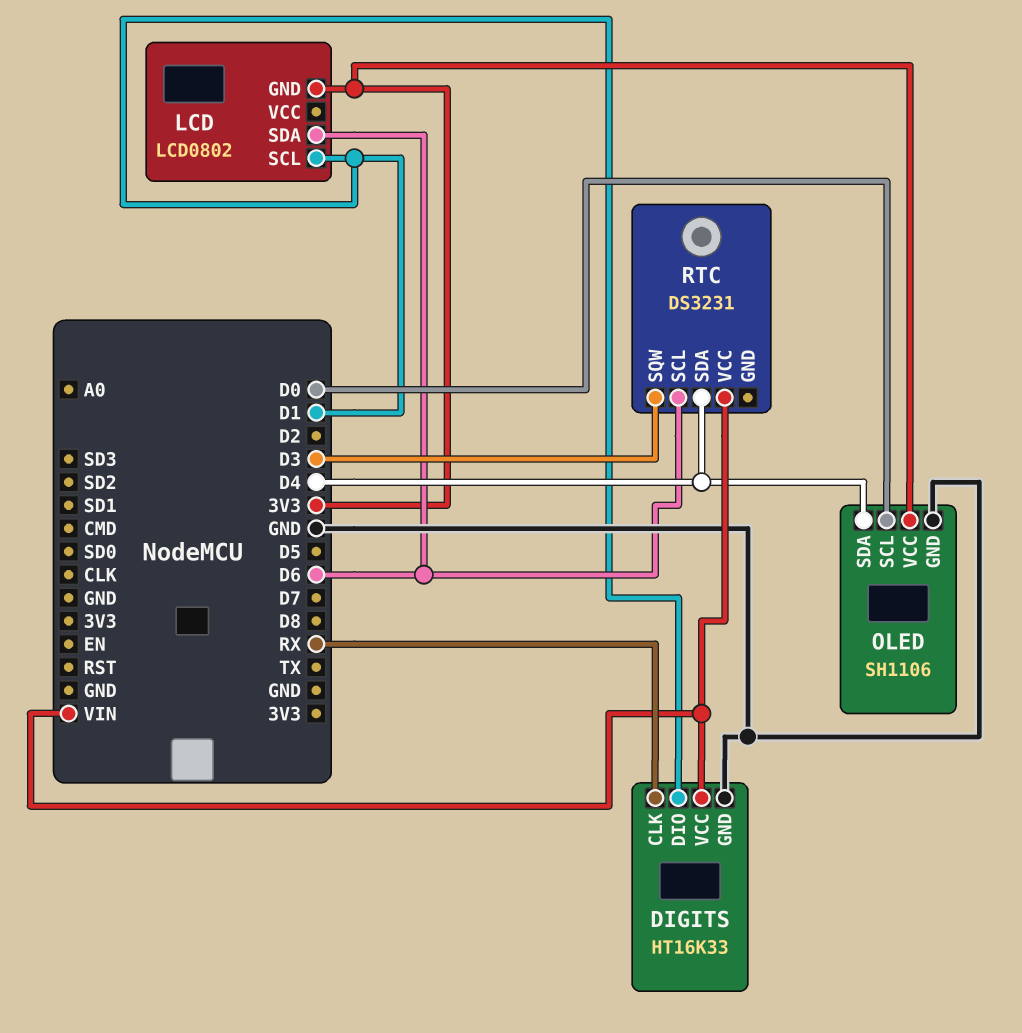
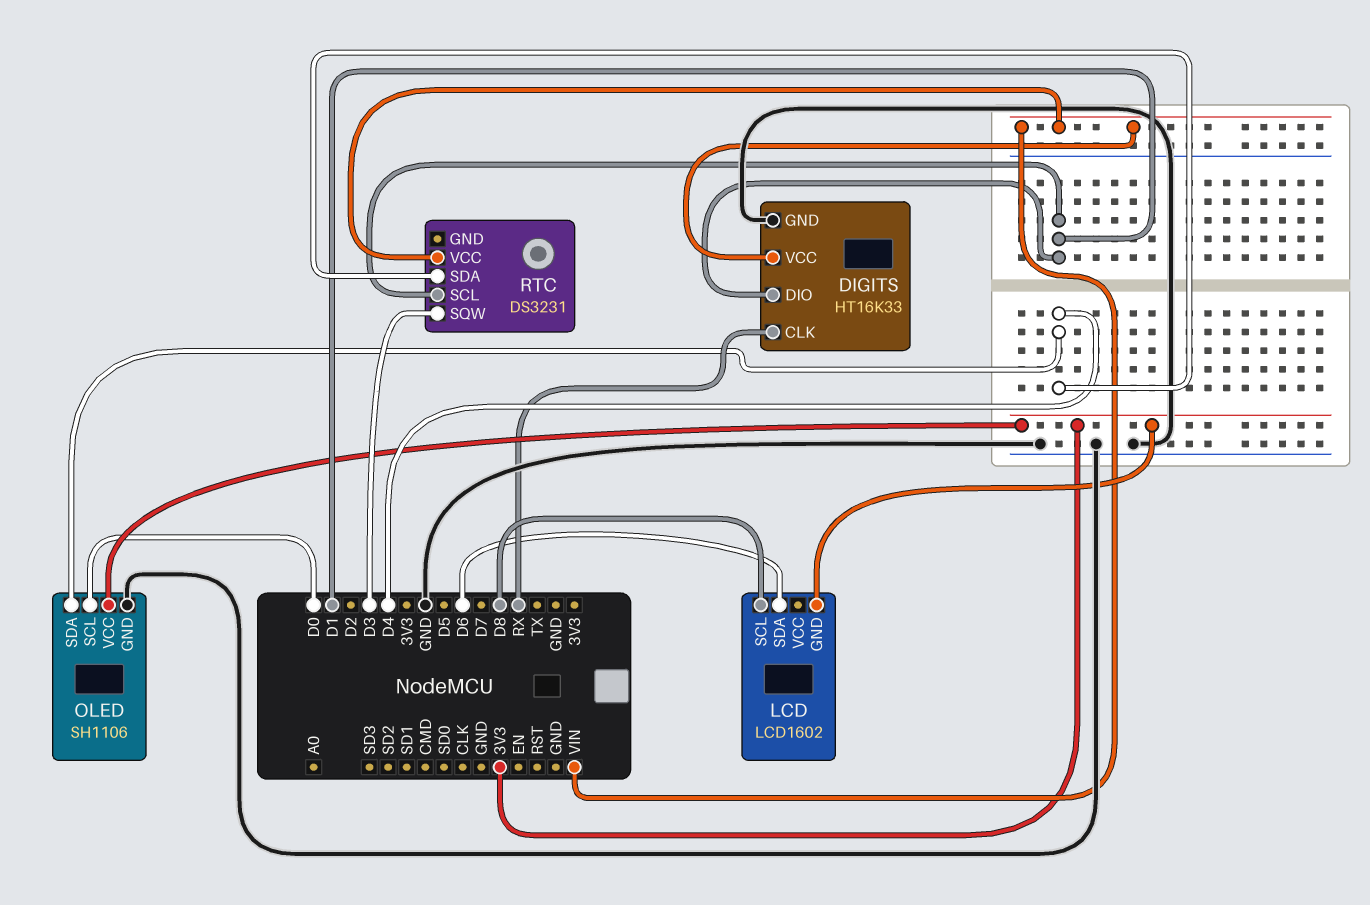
LCD: LCD0802 -> LCD1602
LCD pin SCL: D1 -> D8
RTC pin SCL: D6 -> D1

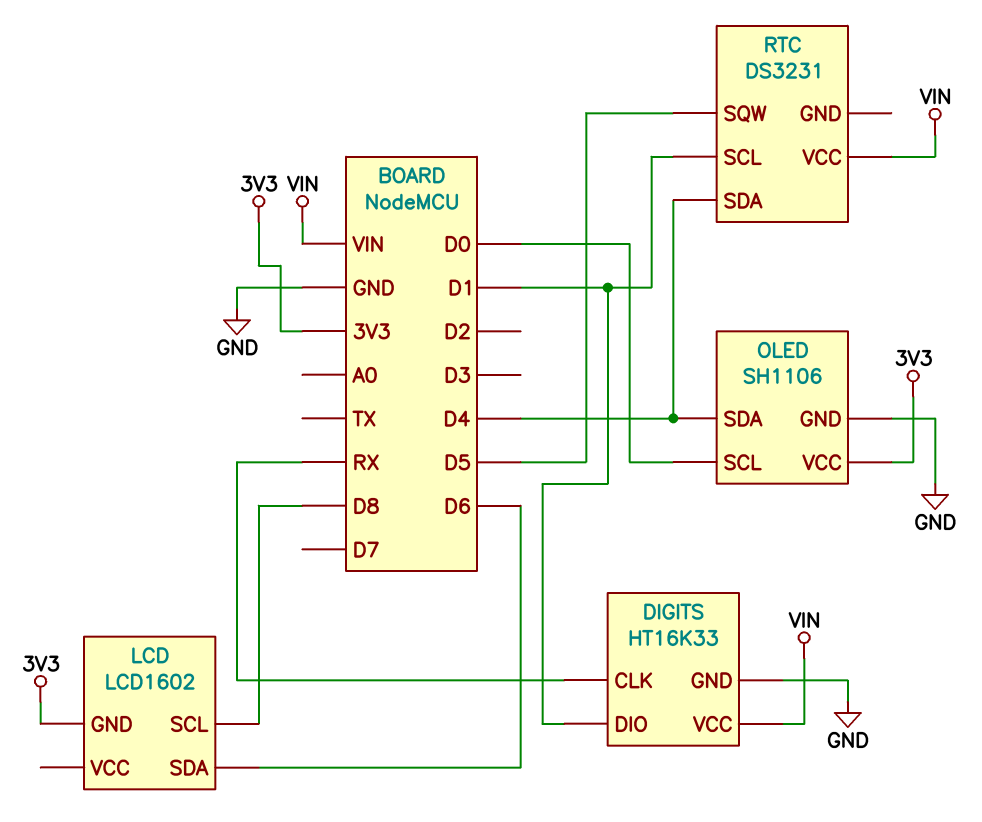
RTC pin SQW: D3 -> D5

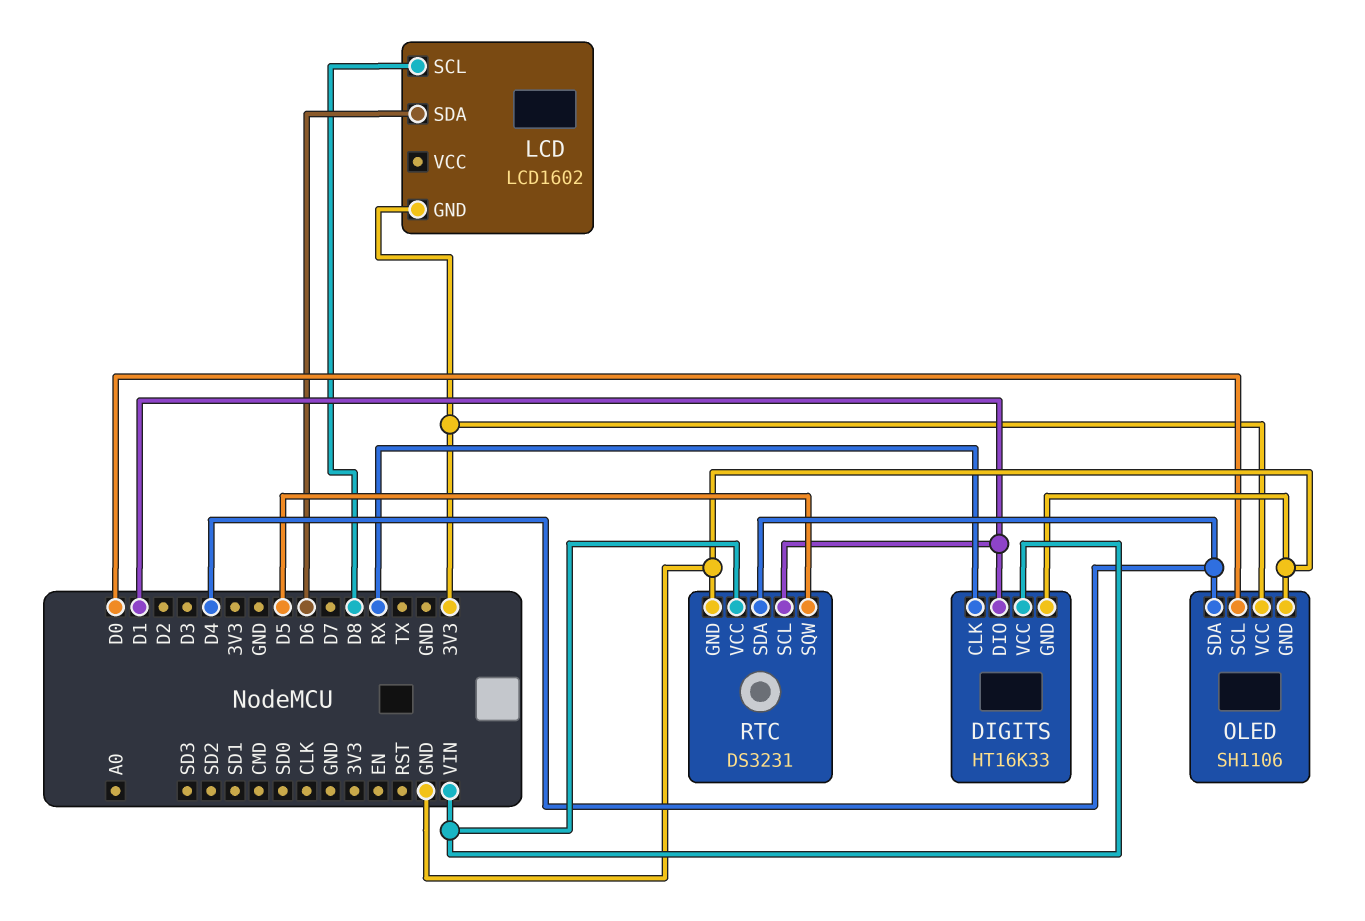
RTC pin GND: none -> GND

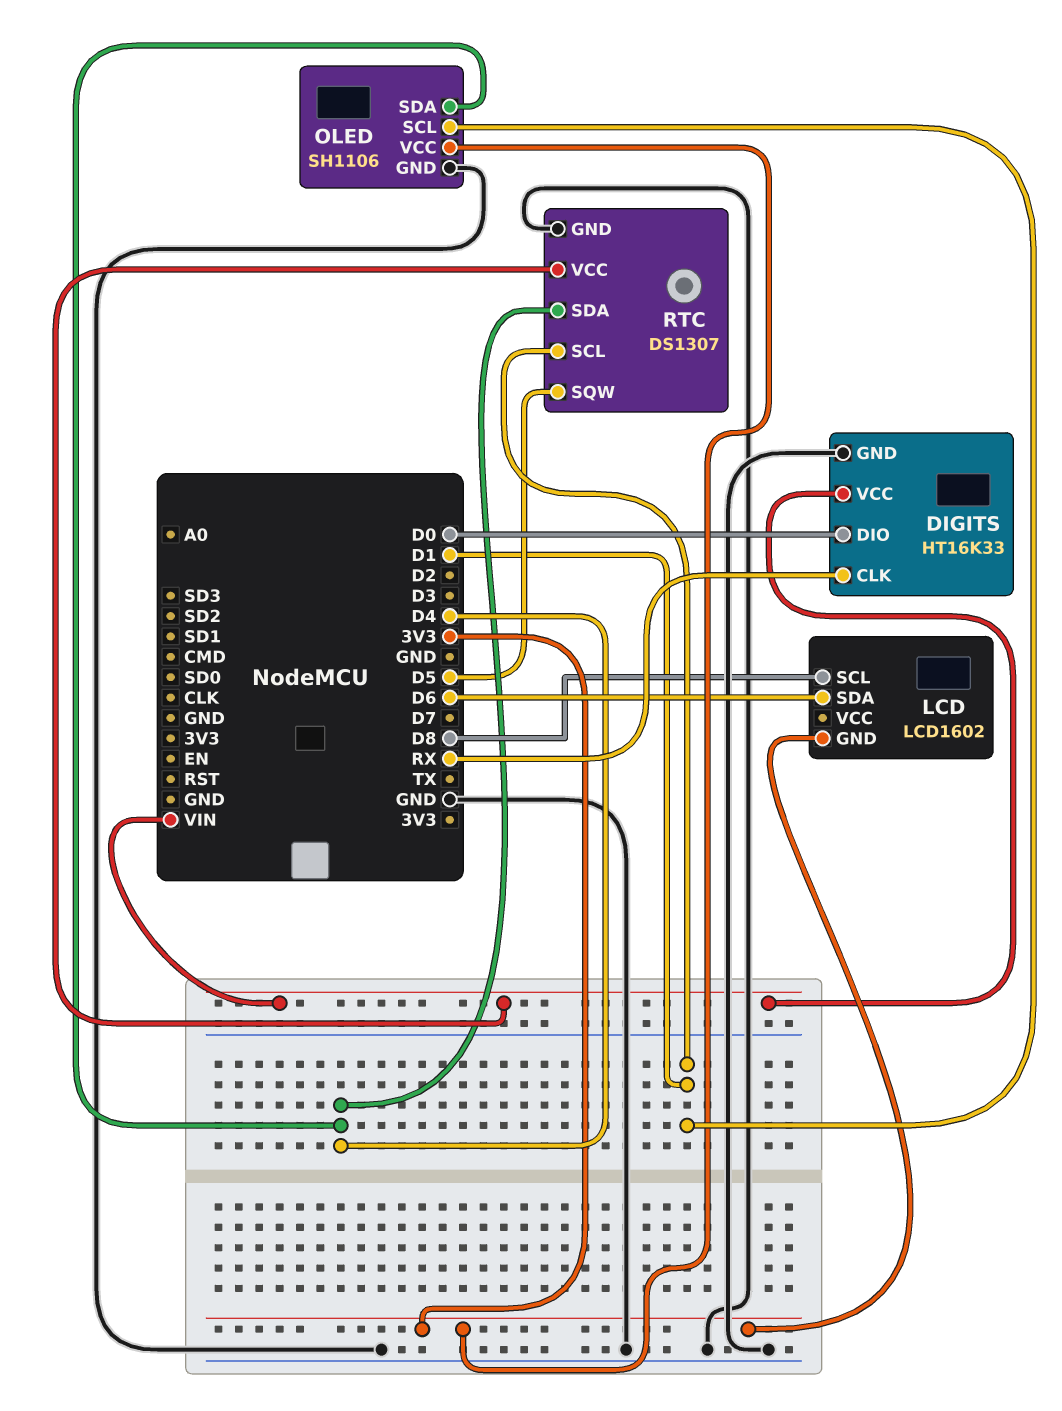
DIGITS pin DIO: D1 -> D0
OLED pin SCL: D0 -> D1
RTC: DS3231 -> DS1307

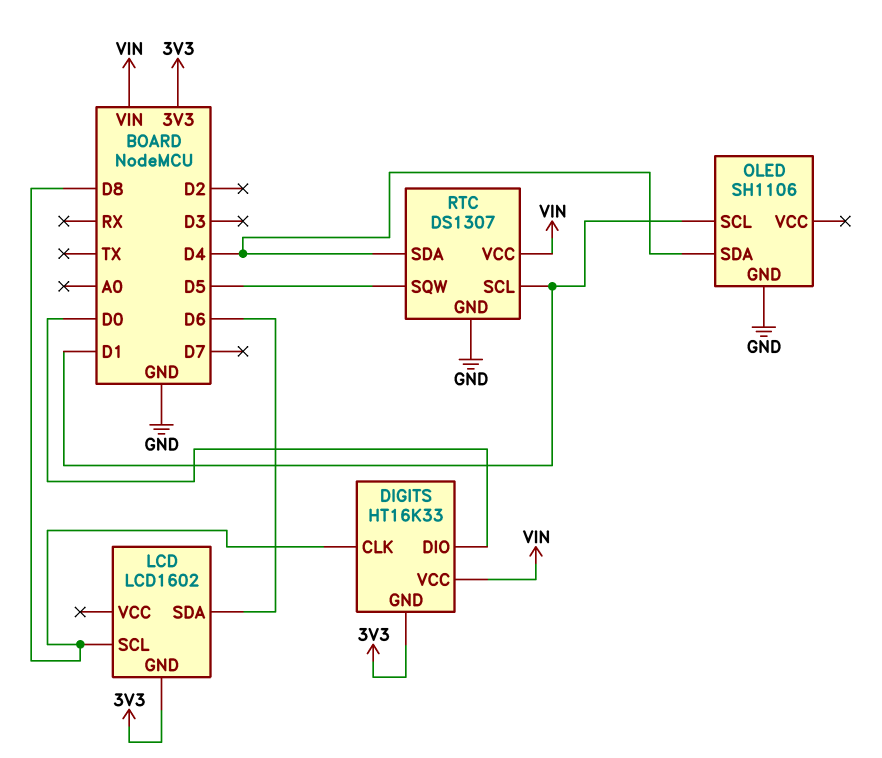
DIGITS pin CLK: RX -> D8
DIGITS pin GND: GND -> 3V3
OLED pin VCC: 3V3 -> none

